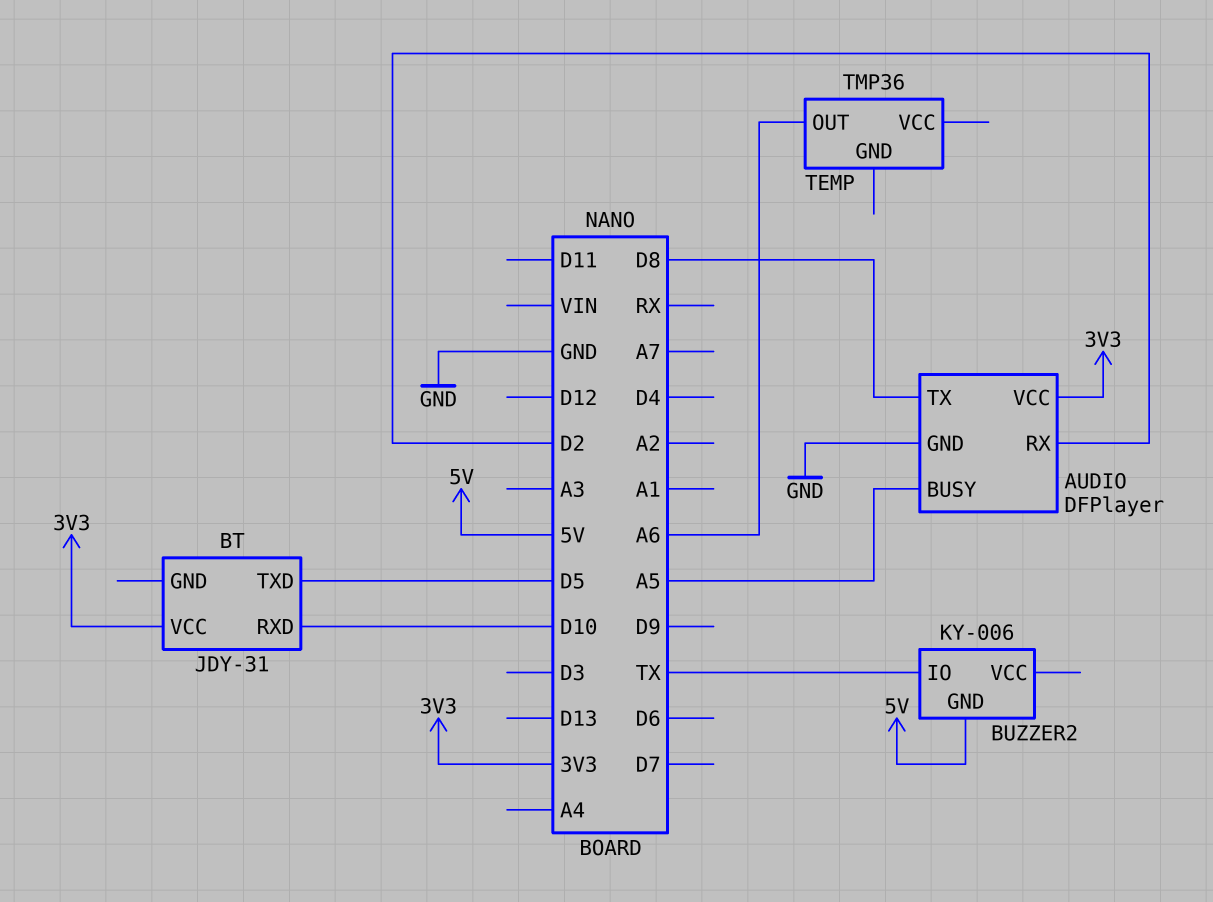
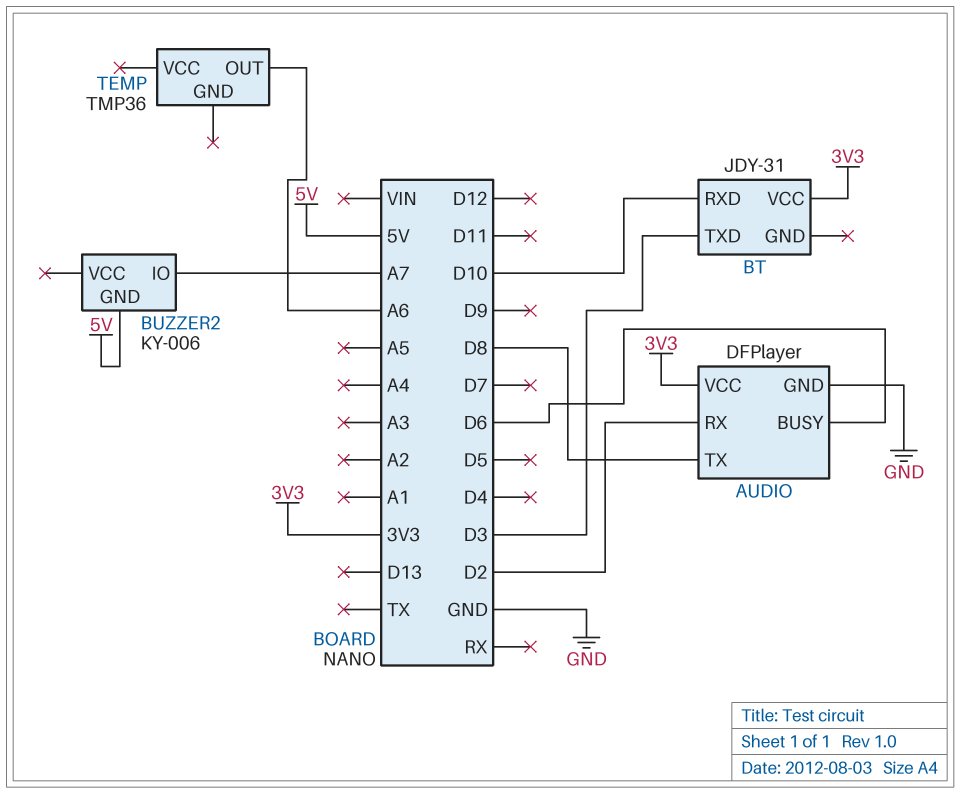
AUDIO pin BUSY: A5 -> D6
BT pin TXD: D5 -> D3
BUZZER2 pin IO: TX -> A7

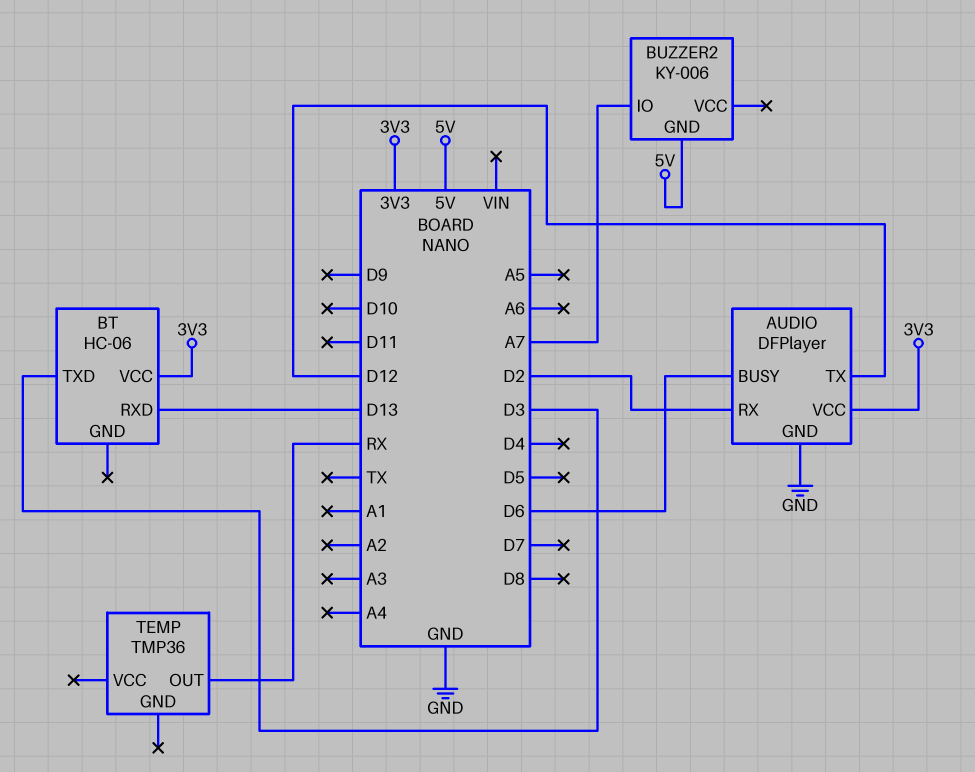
AUDIO pin TX: D8 -> D12
BT: JDY-31 -> HC-06
BT pin RXD: D10 -> D13
TEMP pin OUT: A6 -> RX

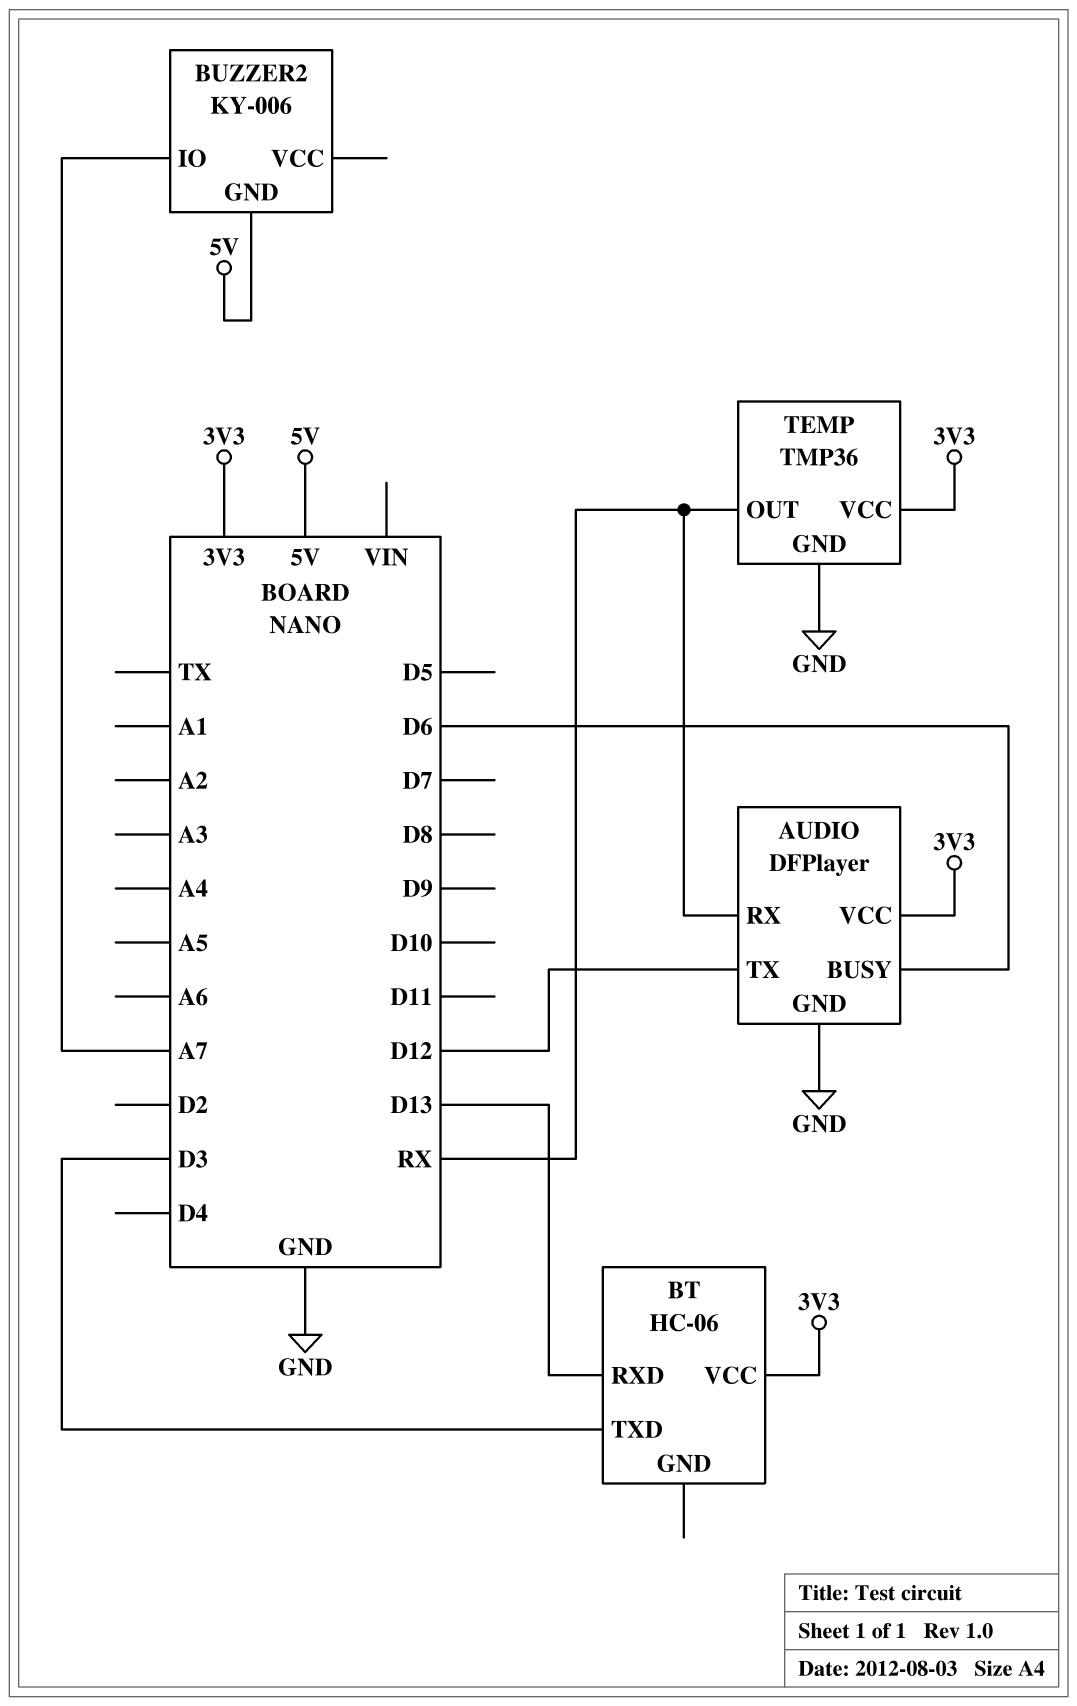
AUDIO pin RX: D2 -> RX
TEMP pin GND: none -> GND
TEMP pin VCC: none -> 3V3

